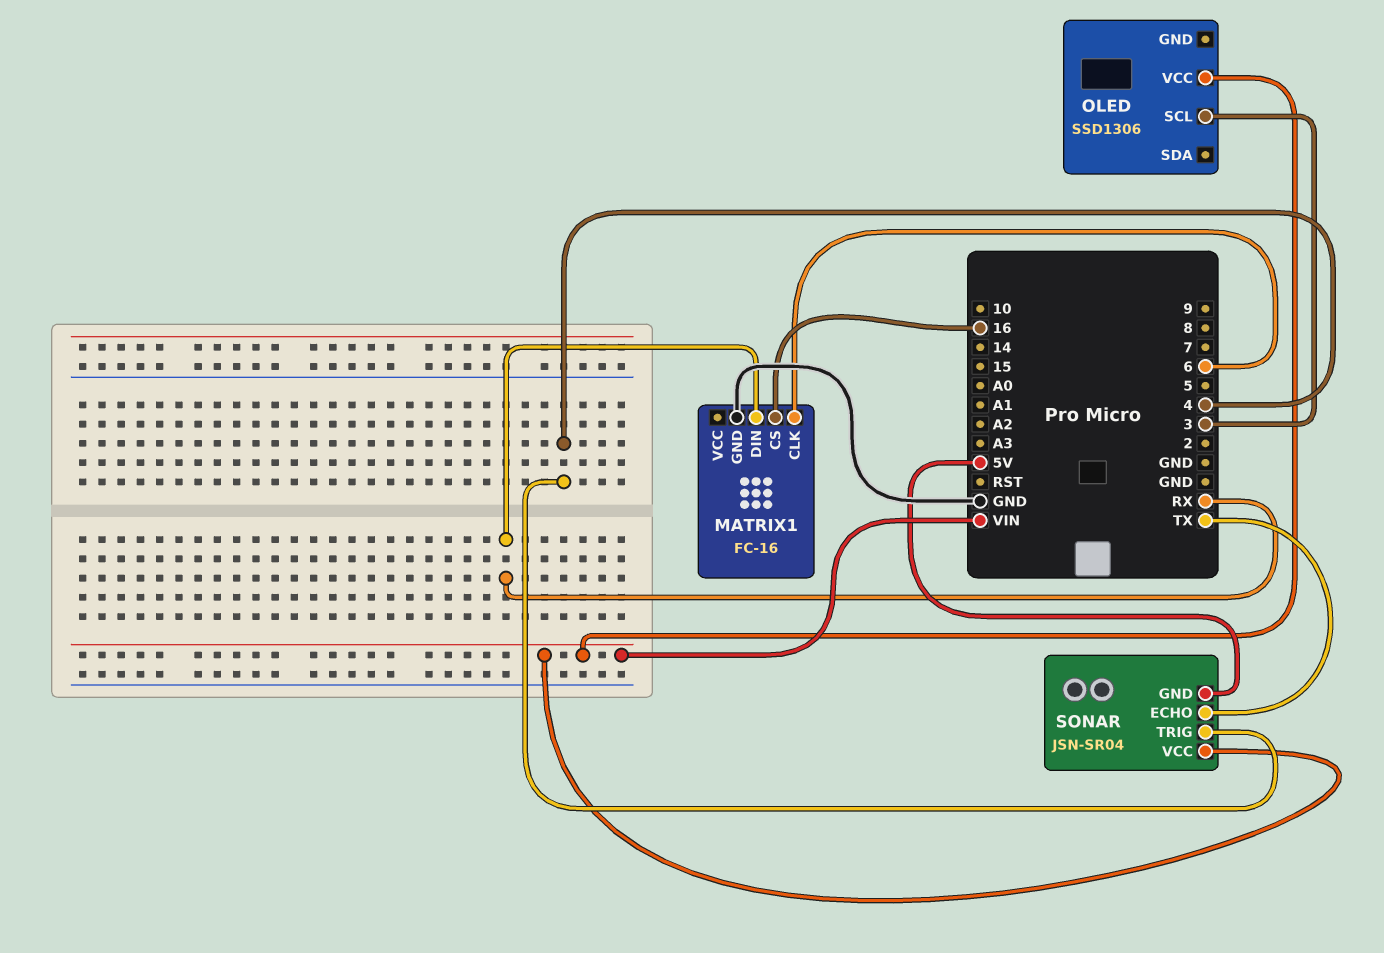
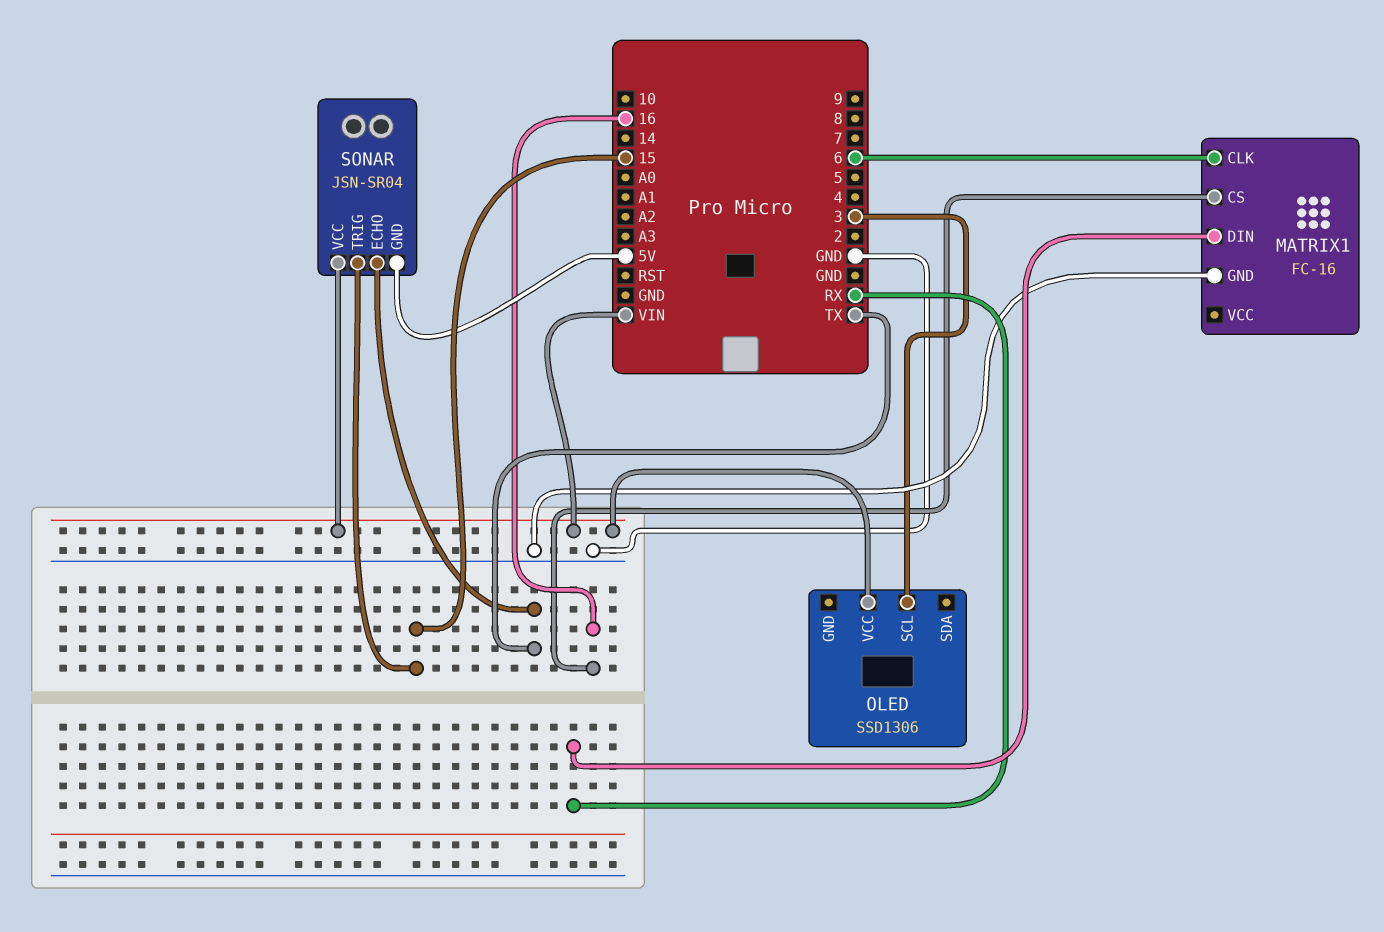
SONAR pin TRIG: 4 -> 15

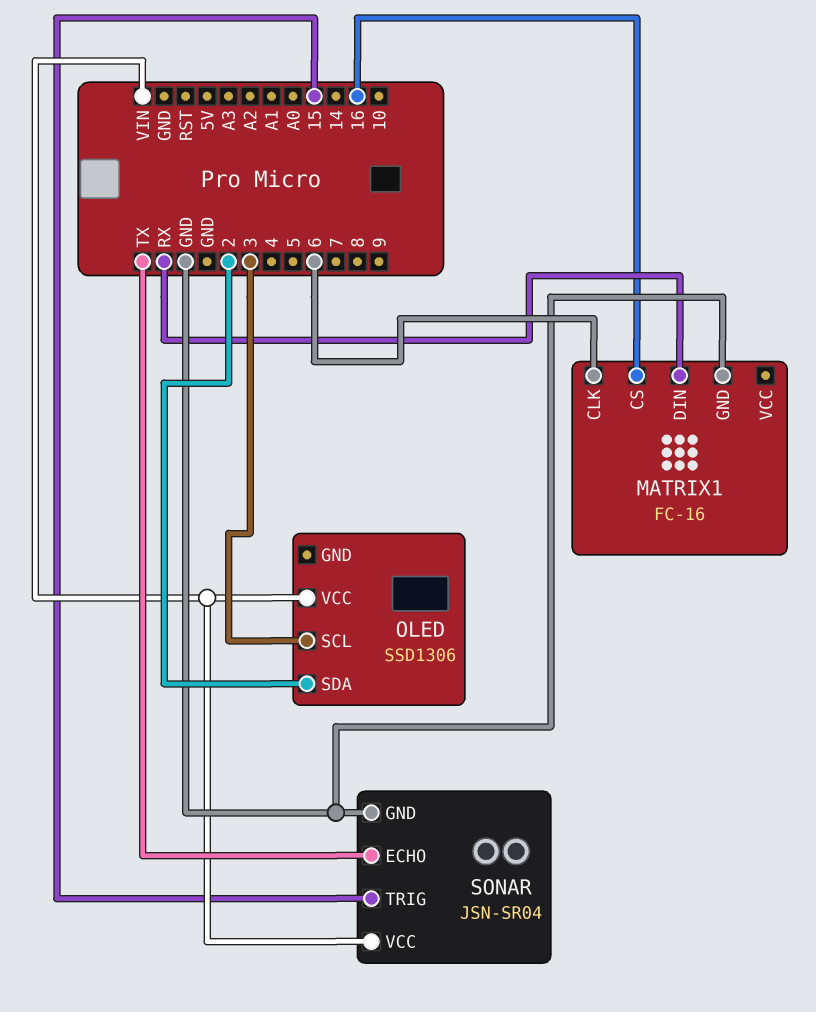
OLED pin SDA: none -> 2
SONAR pin GND: 5V -> GND

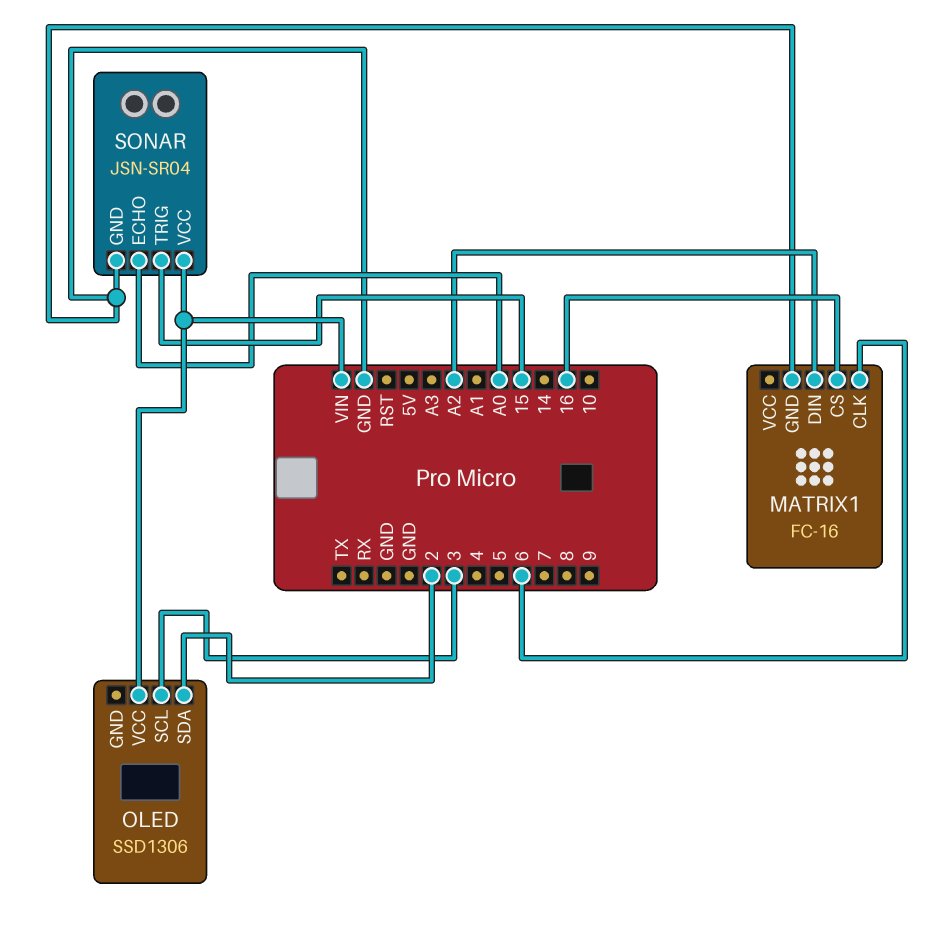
MATRIX1 pin DIN: RX -> A2
SONAR pin ECHO: TX -> A0

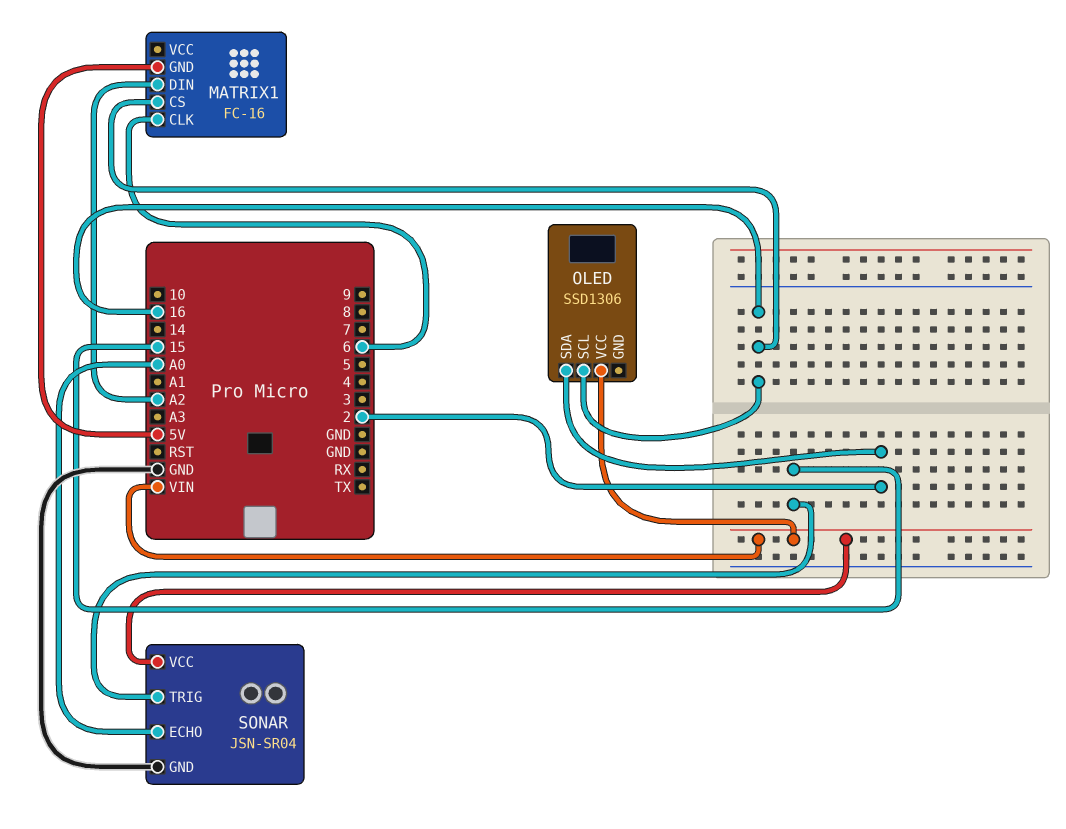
MATRIX1 pin GND: GND -> 5V
OLED pin SCL: 3 -> 16

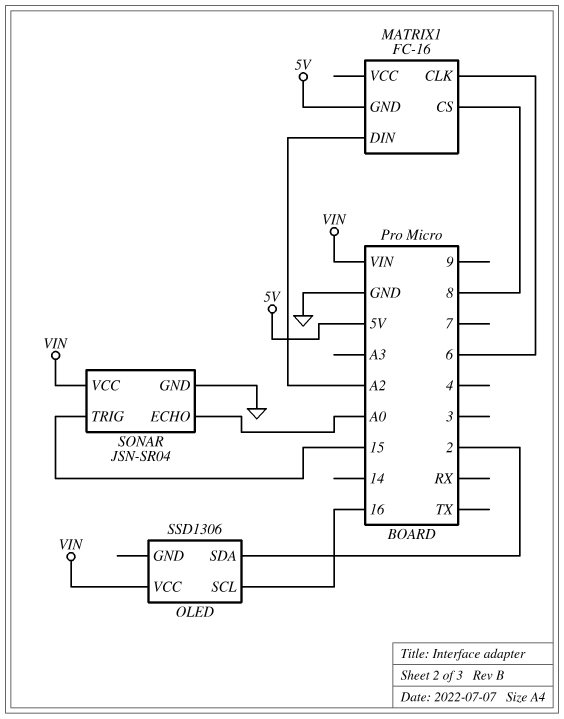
MATRIX1 pin CS: 16 -> 8

